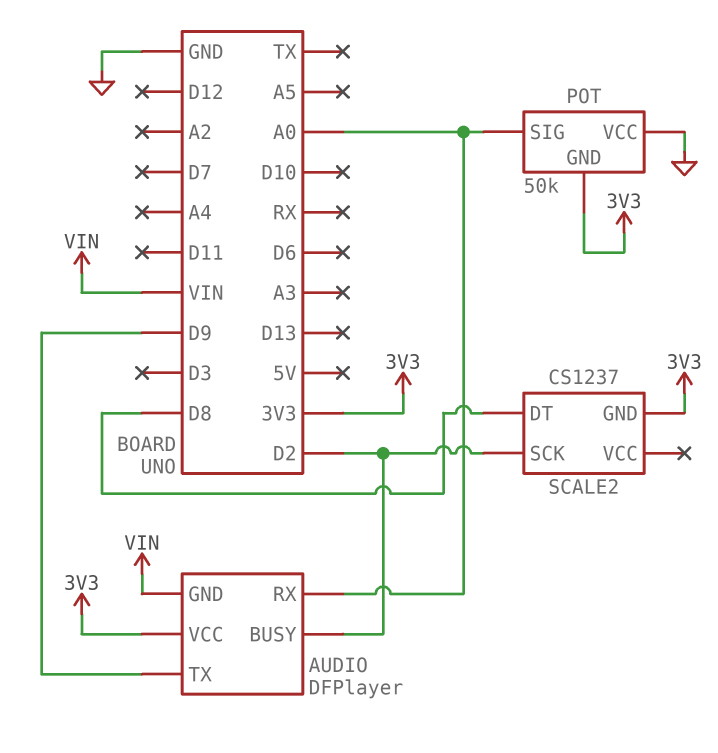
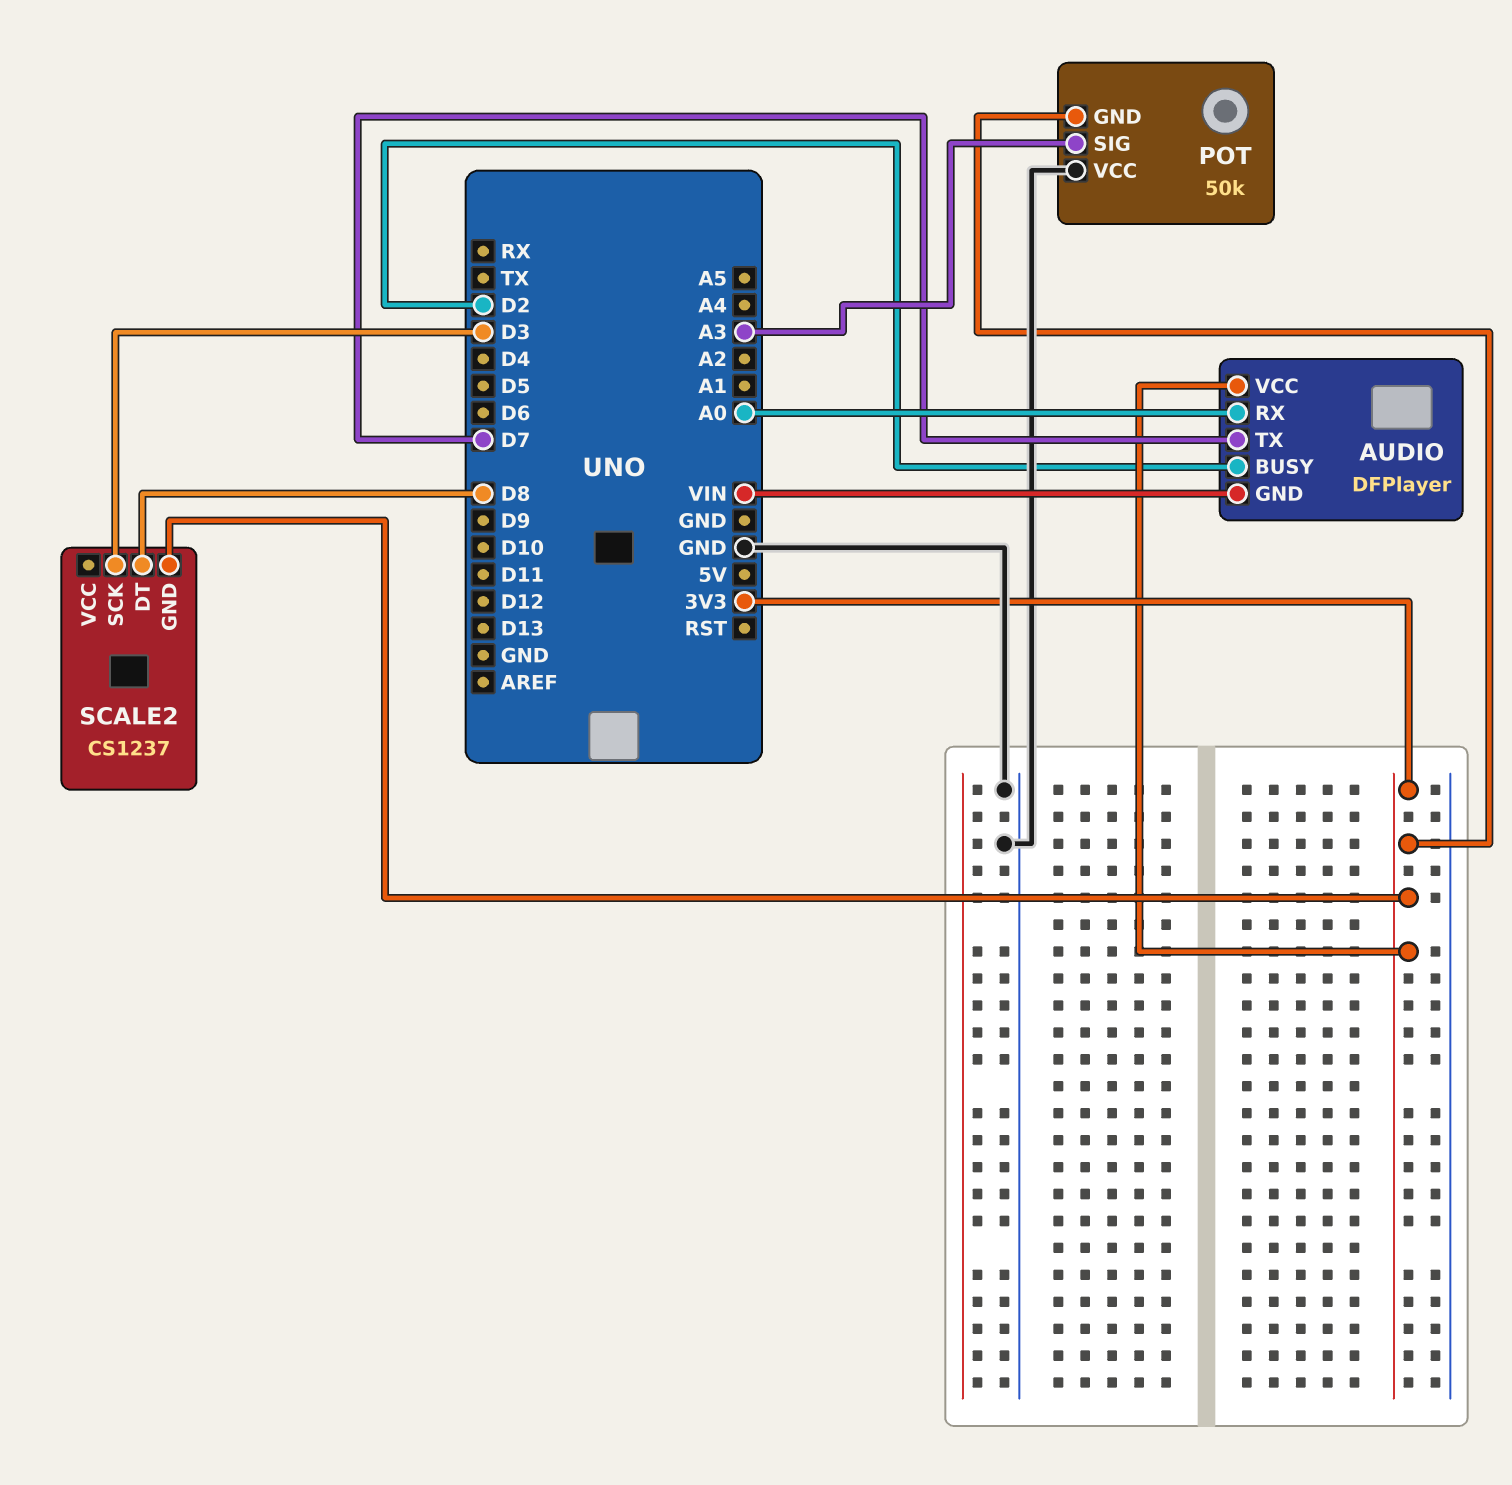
AUDIO pin TX: D9 -> D7
POT pin SIG: A0 -> A3
SCALE2 pin SCK: D2 -> D3

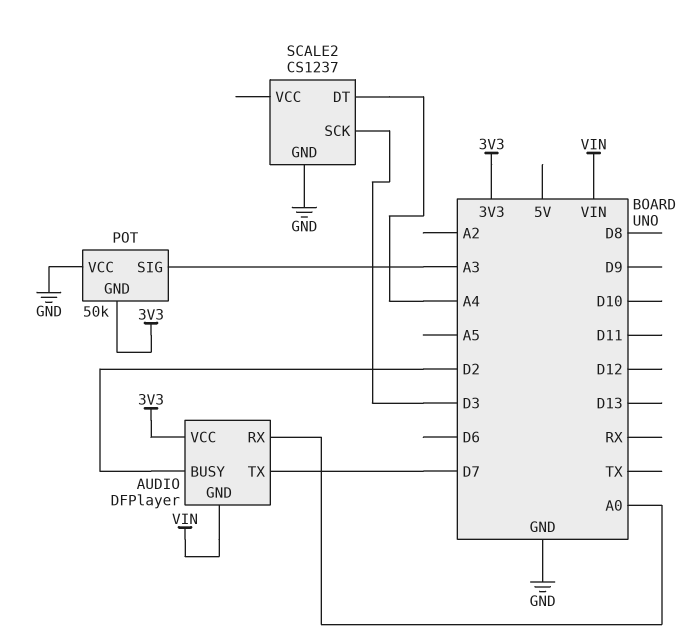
SCALE2 pin DT: D8 -> A4
SCALE2 pin GND: 3V3 -> GND

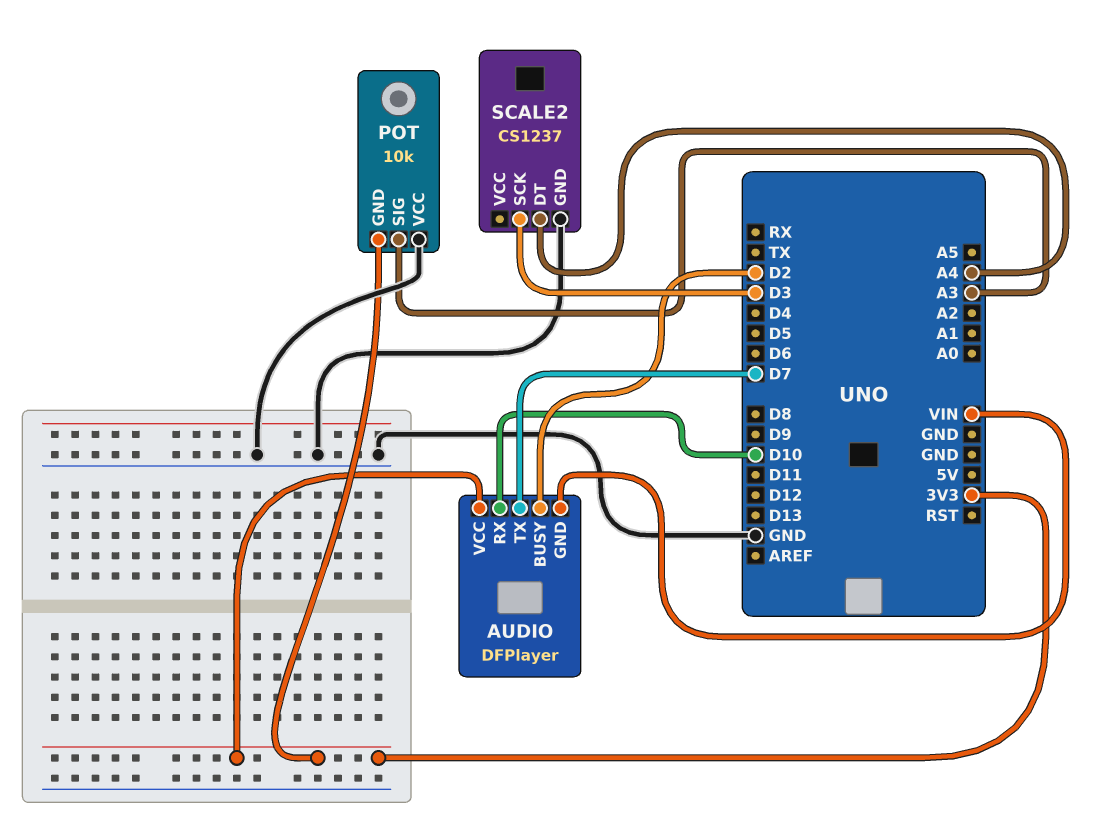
AUDIO pin RX: A0 -> D10
POT: 50k -> 10k

